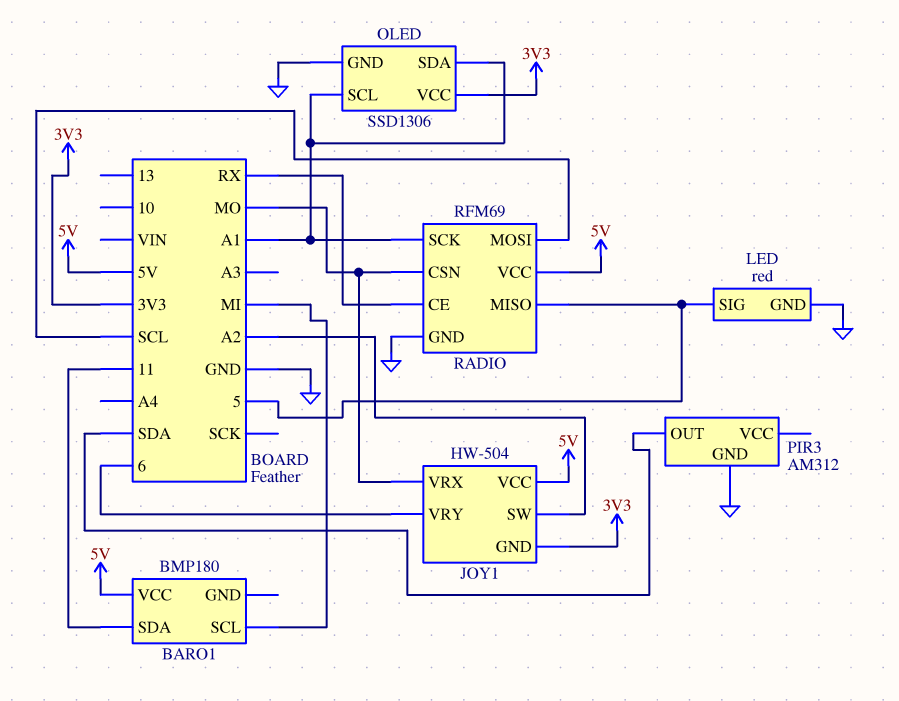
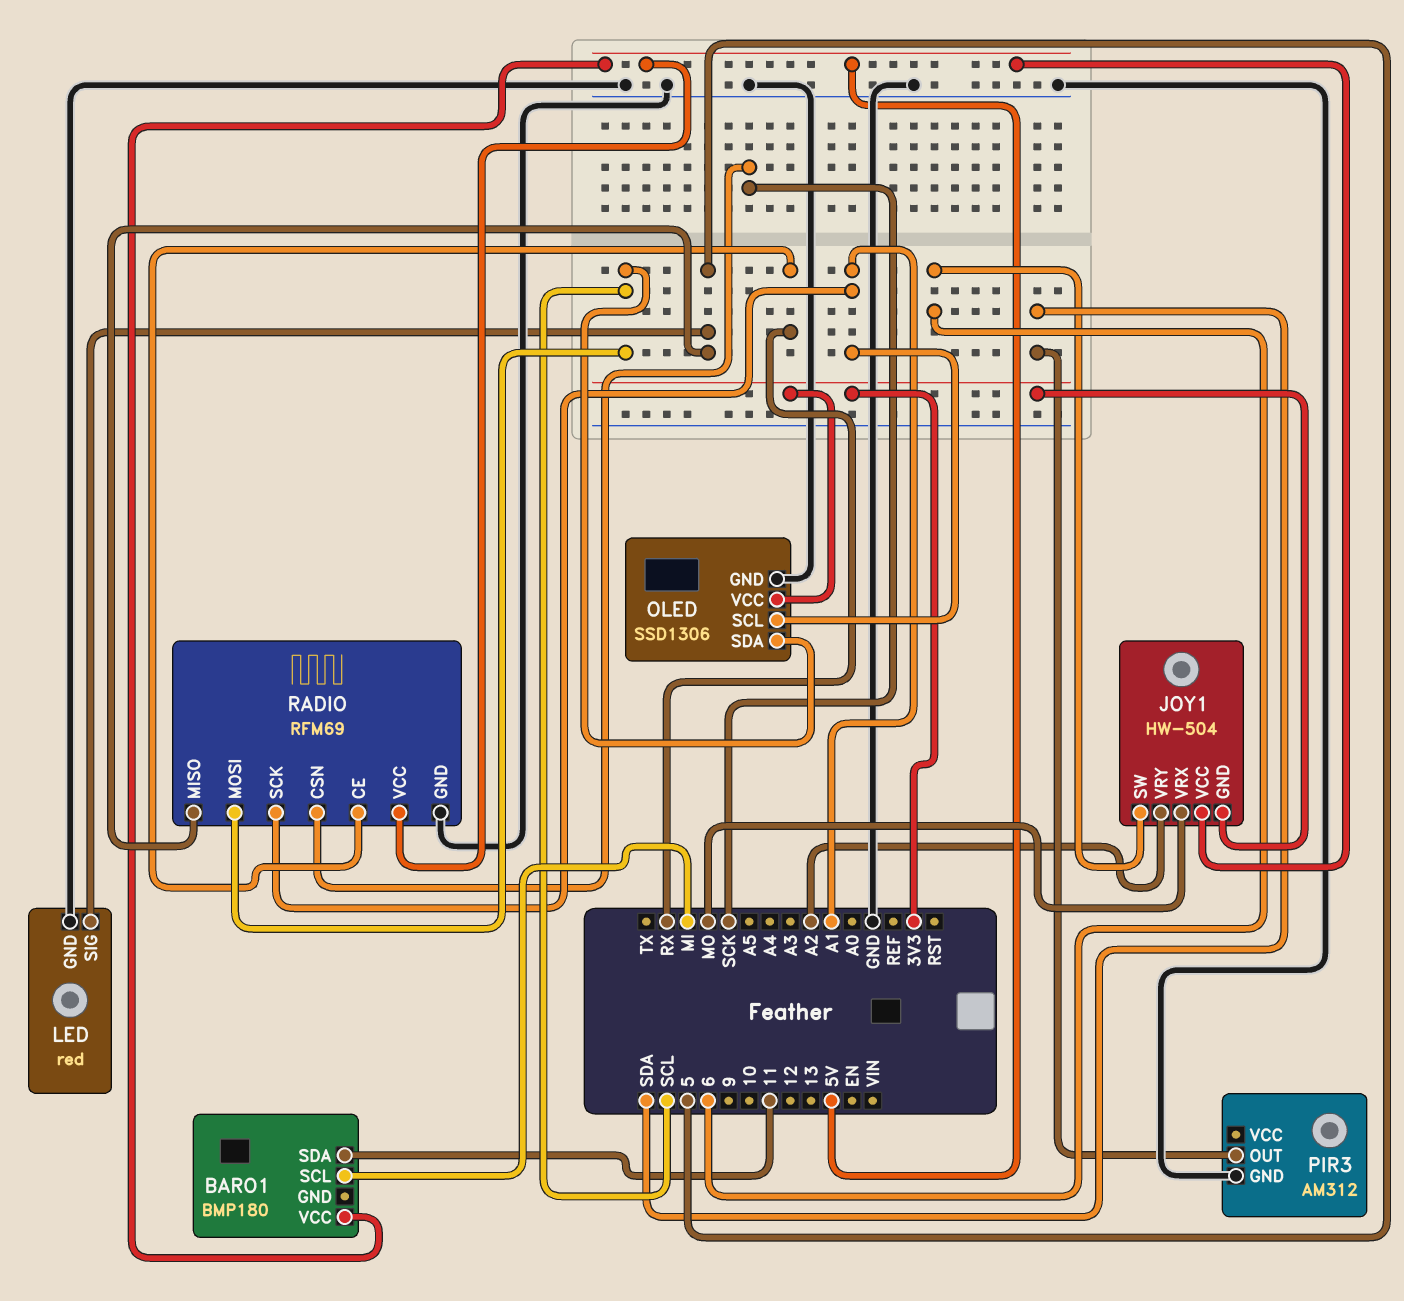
JOY1 pin SW: A2 -> 6
JOY1 pin VRY: 6 -> A2
OLED pin SDA: A1 -> SCL
RADIO pin CSN: MO -> SCK

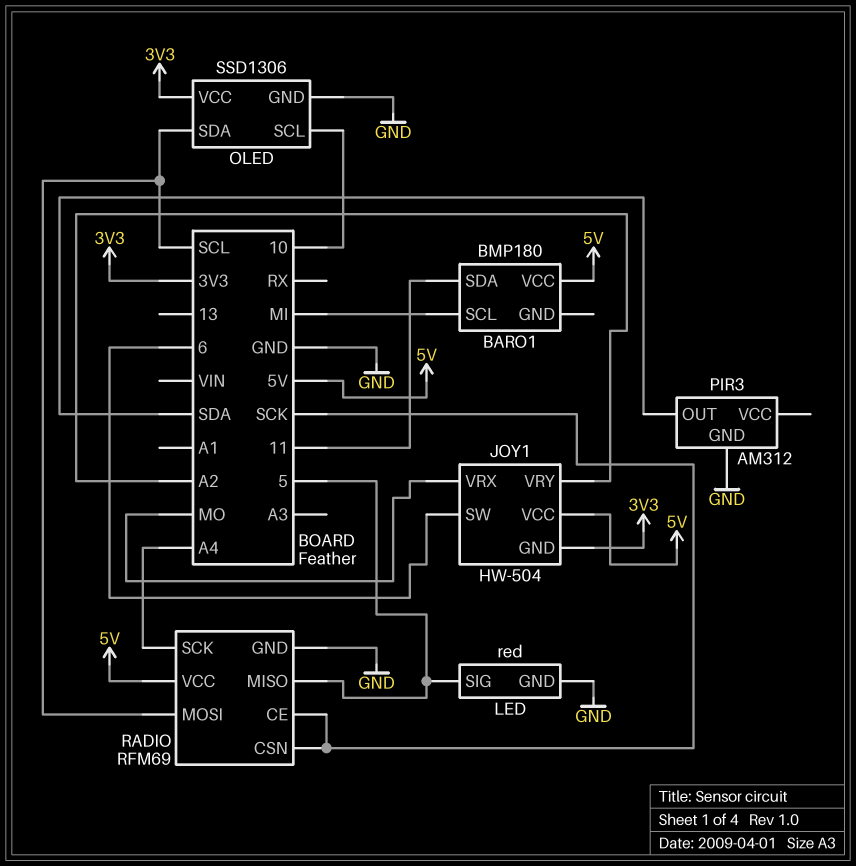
OLED pin SCL: A1 -> 10
RADIO pin CE: RX -> SCK
RADIO pin SCK: A1 -> A4

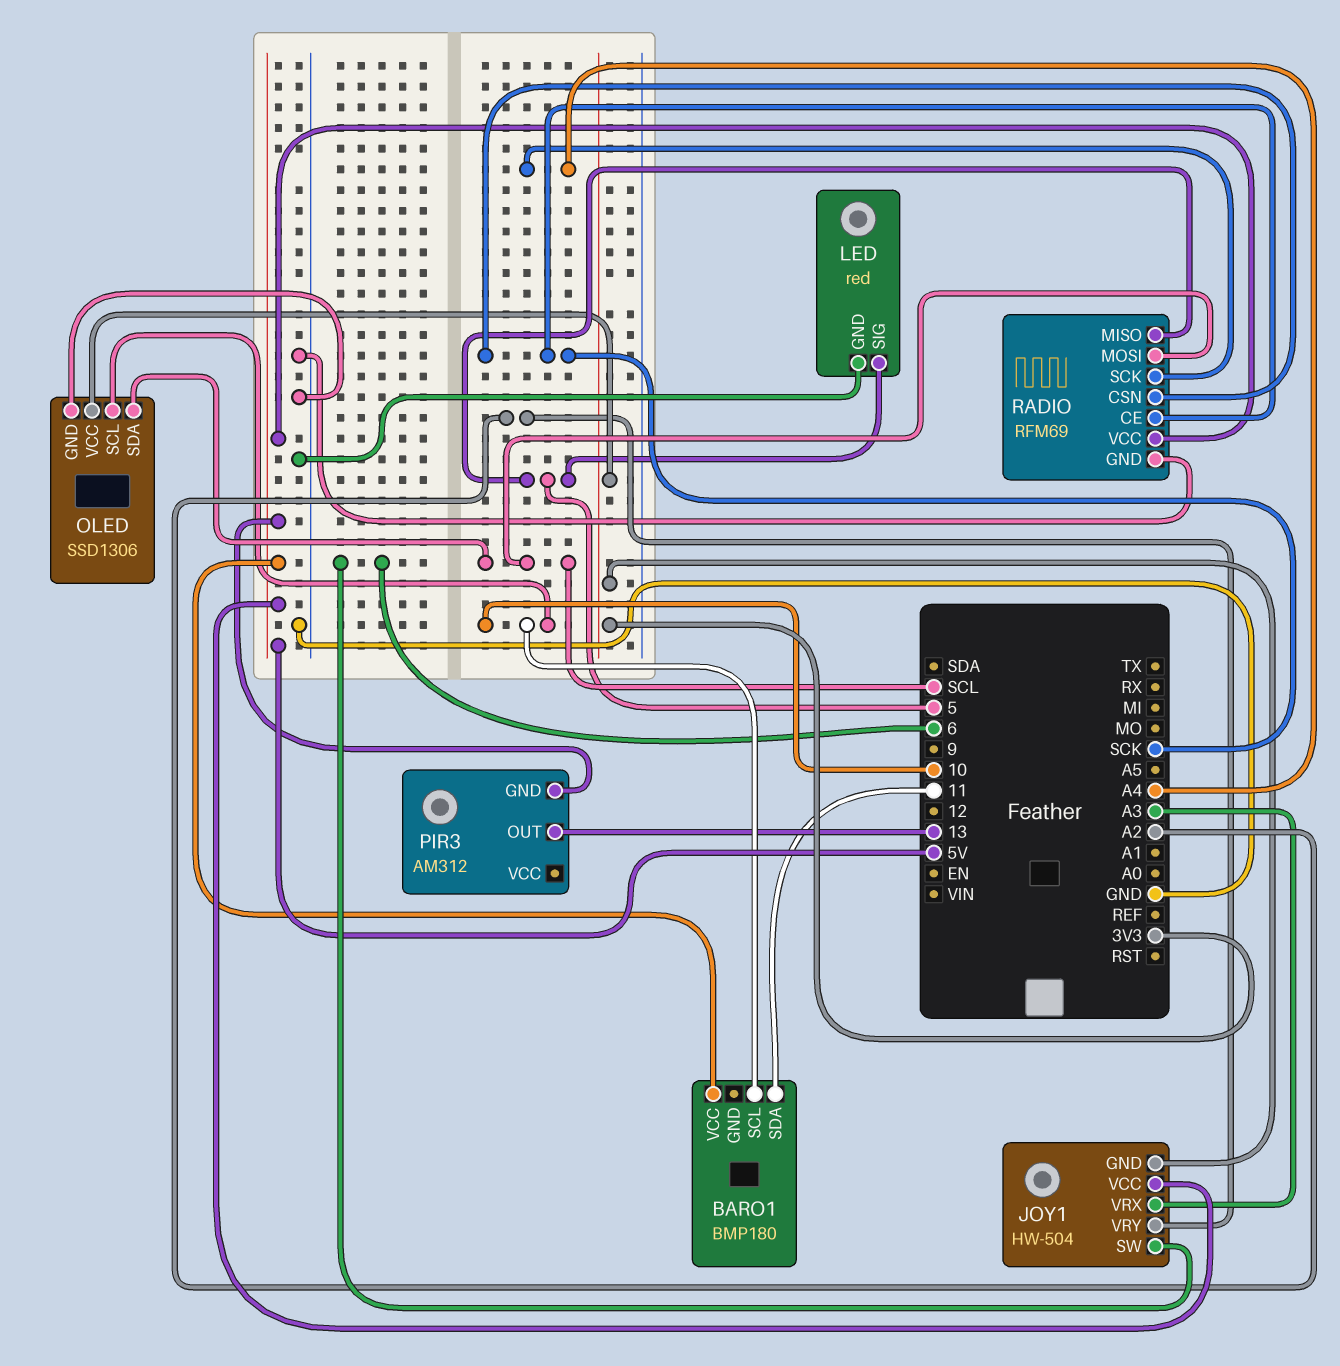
BARO1 pin SCL: MI -> 10
JOY1 pin VRX: MO -> A3
PIR3 pin GND: GND -> 5V
PIR3 pin OUT: SDA -> 13

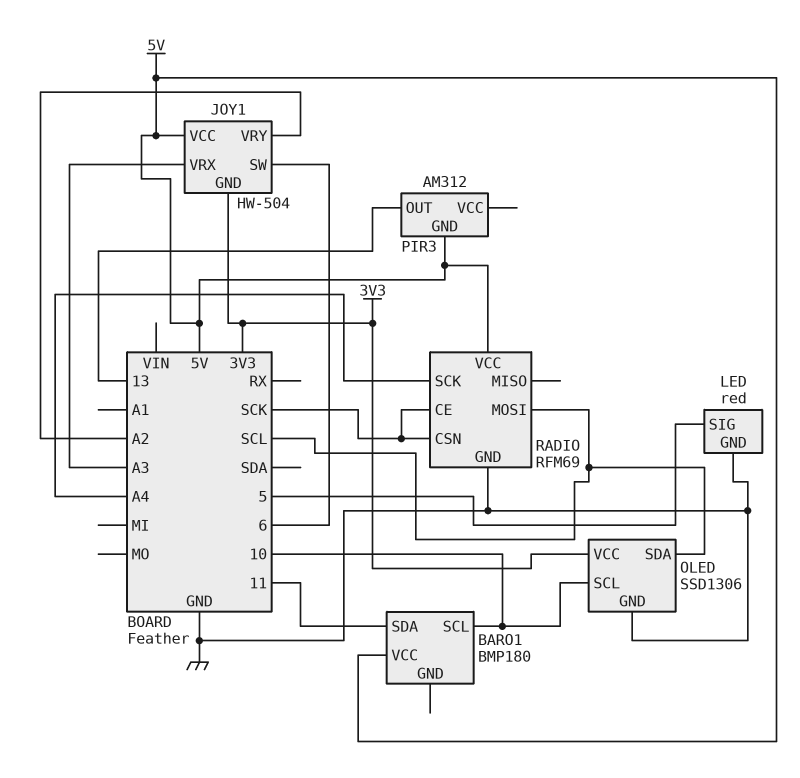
RADIO pin MISO: 5 -> none

